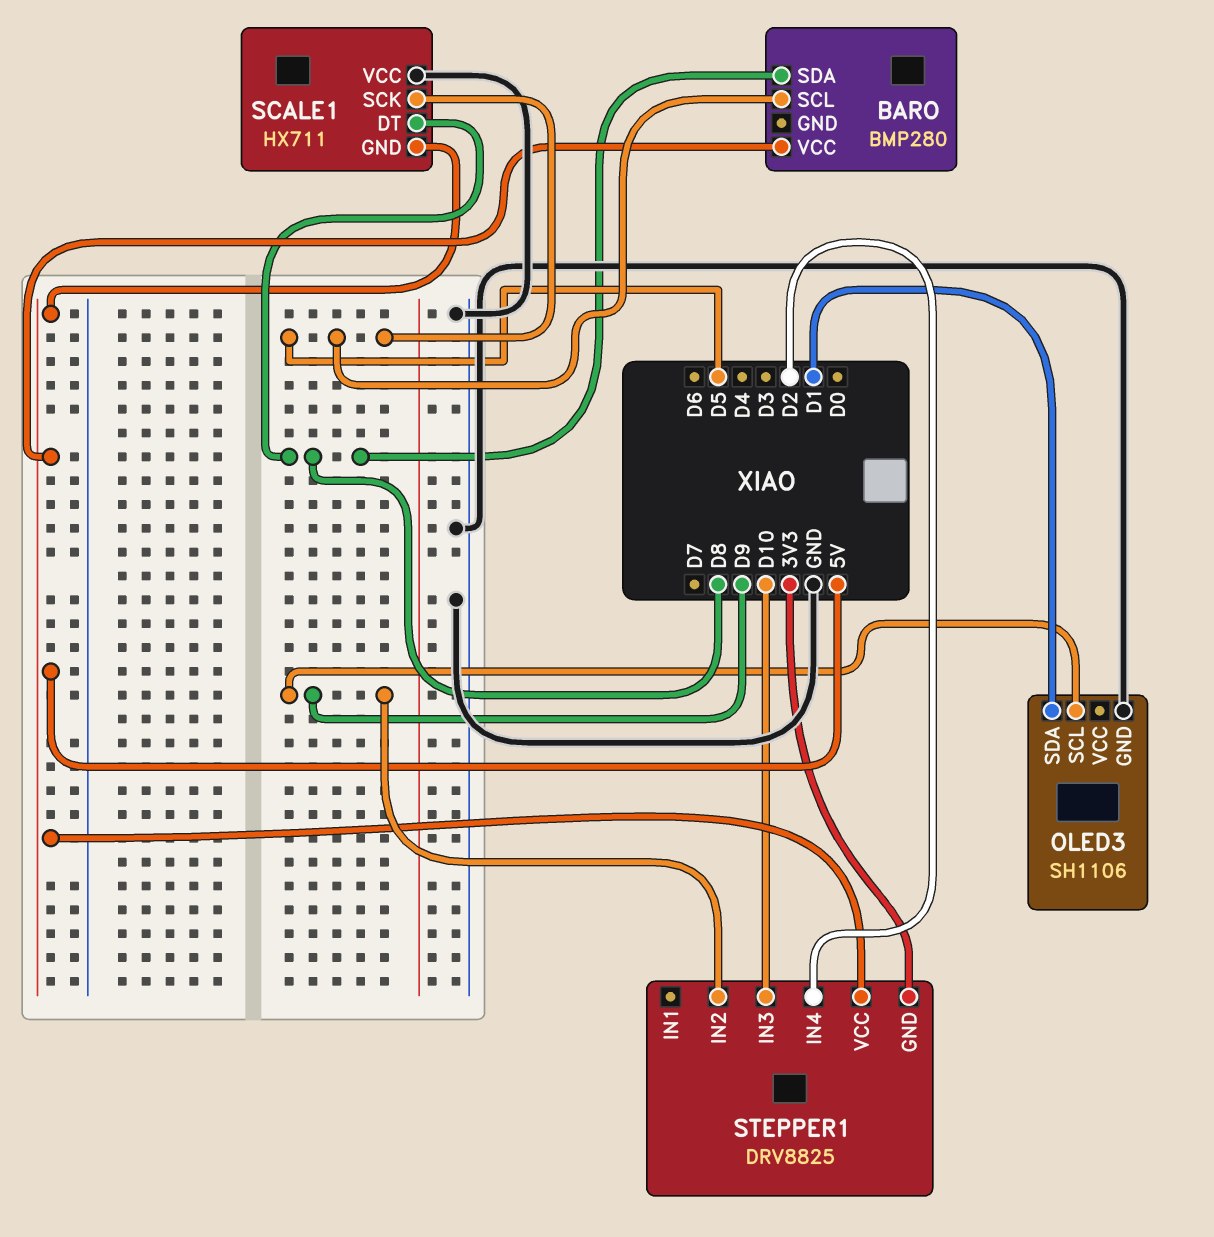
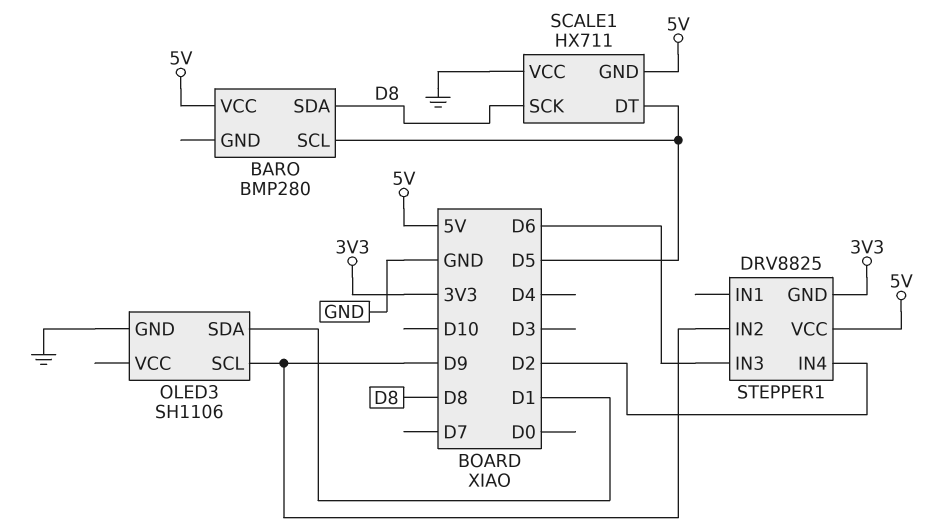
SCALE1 pin DT: D8 -> D5
SCALE1 pin SCK: D5 -> D8
STEPPER1 pin IN3: D10 -> D6

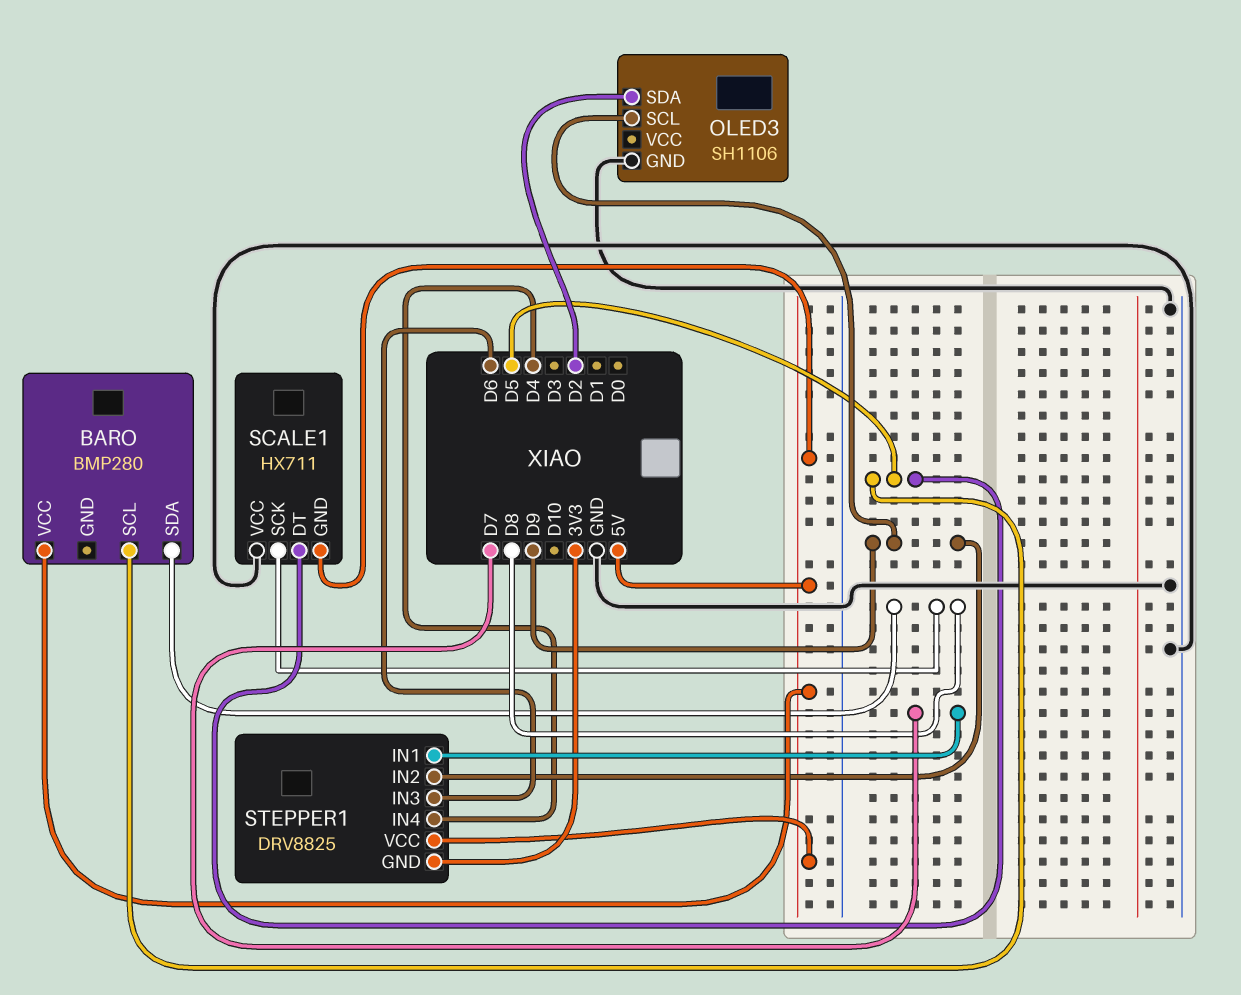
OLED3 pin SDA: D1 -> D2
STEPPER1 pin IN1: none -> D7
STEPPER1 pin IN4: D2 -> D4

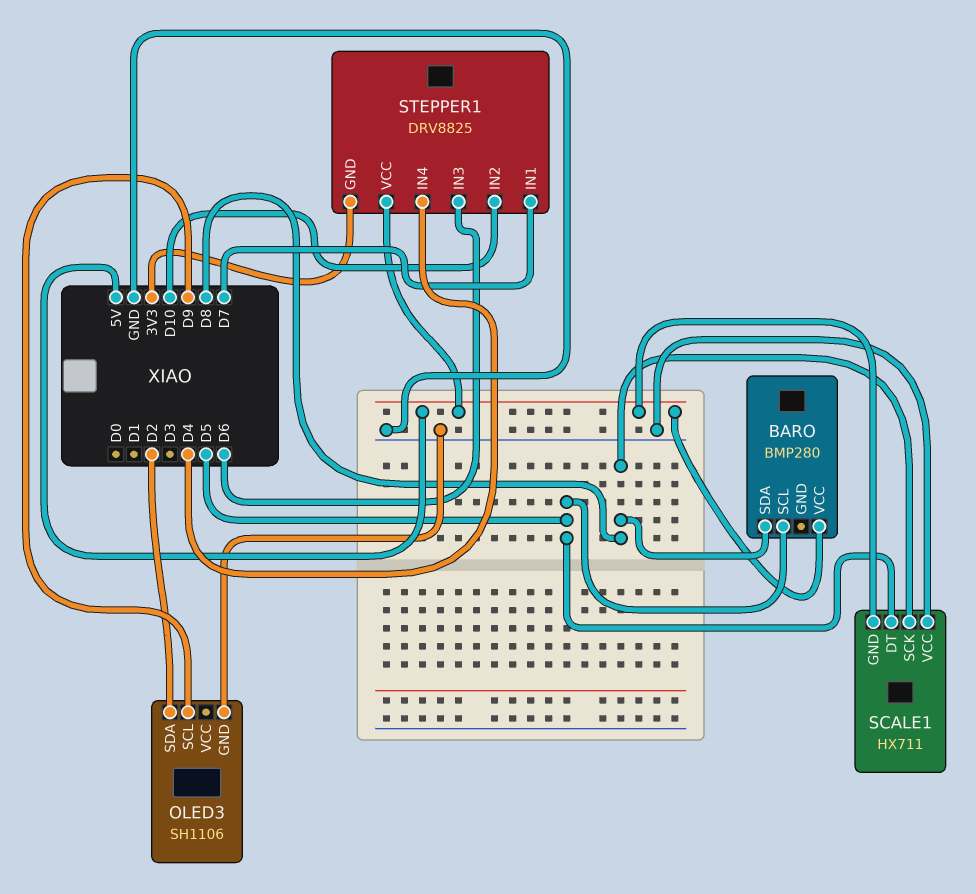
STEPPER1 pin IN2: D9 -> D10

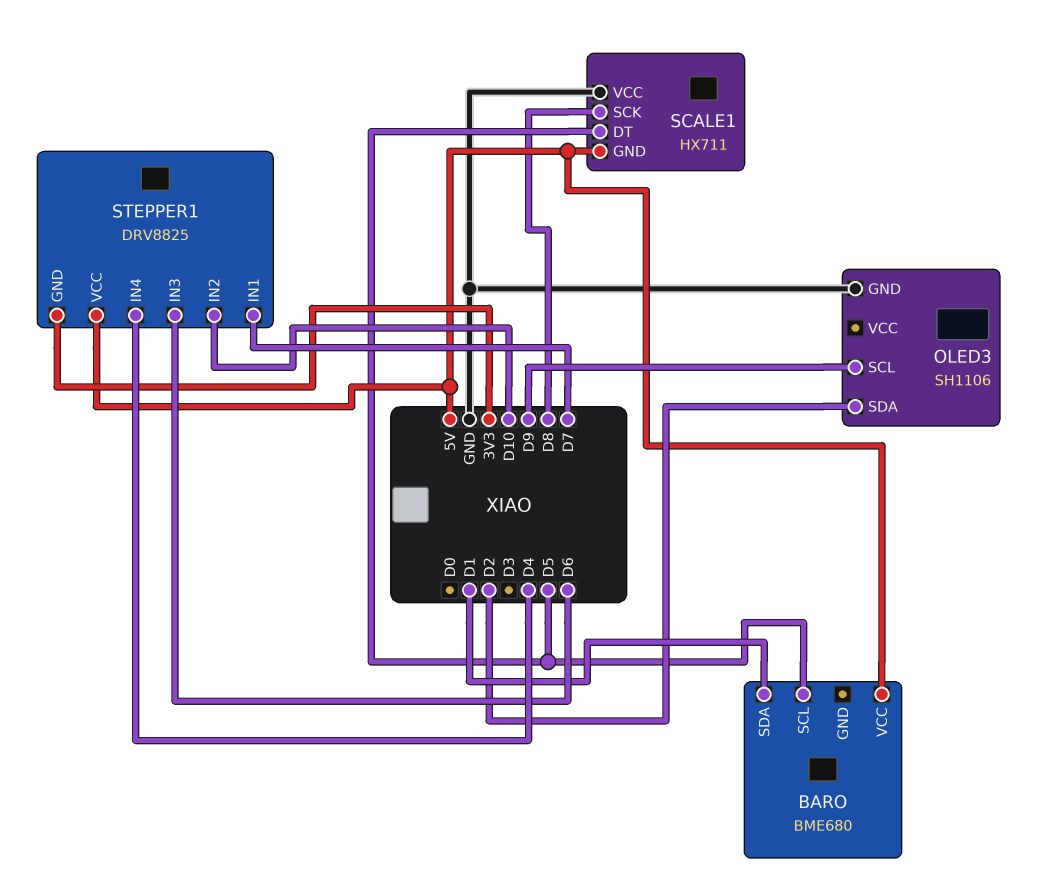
BARO: BMP280 -> BME680
BARO pin SDA: D8 -> D1

